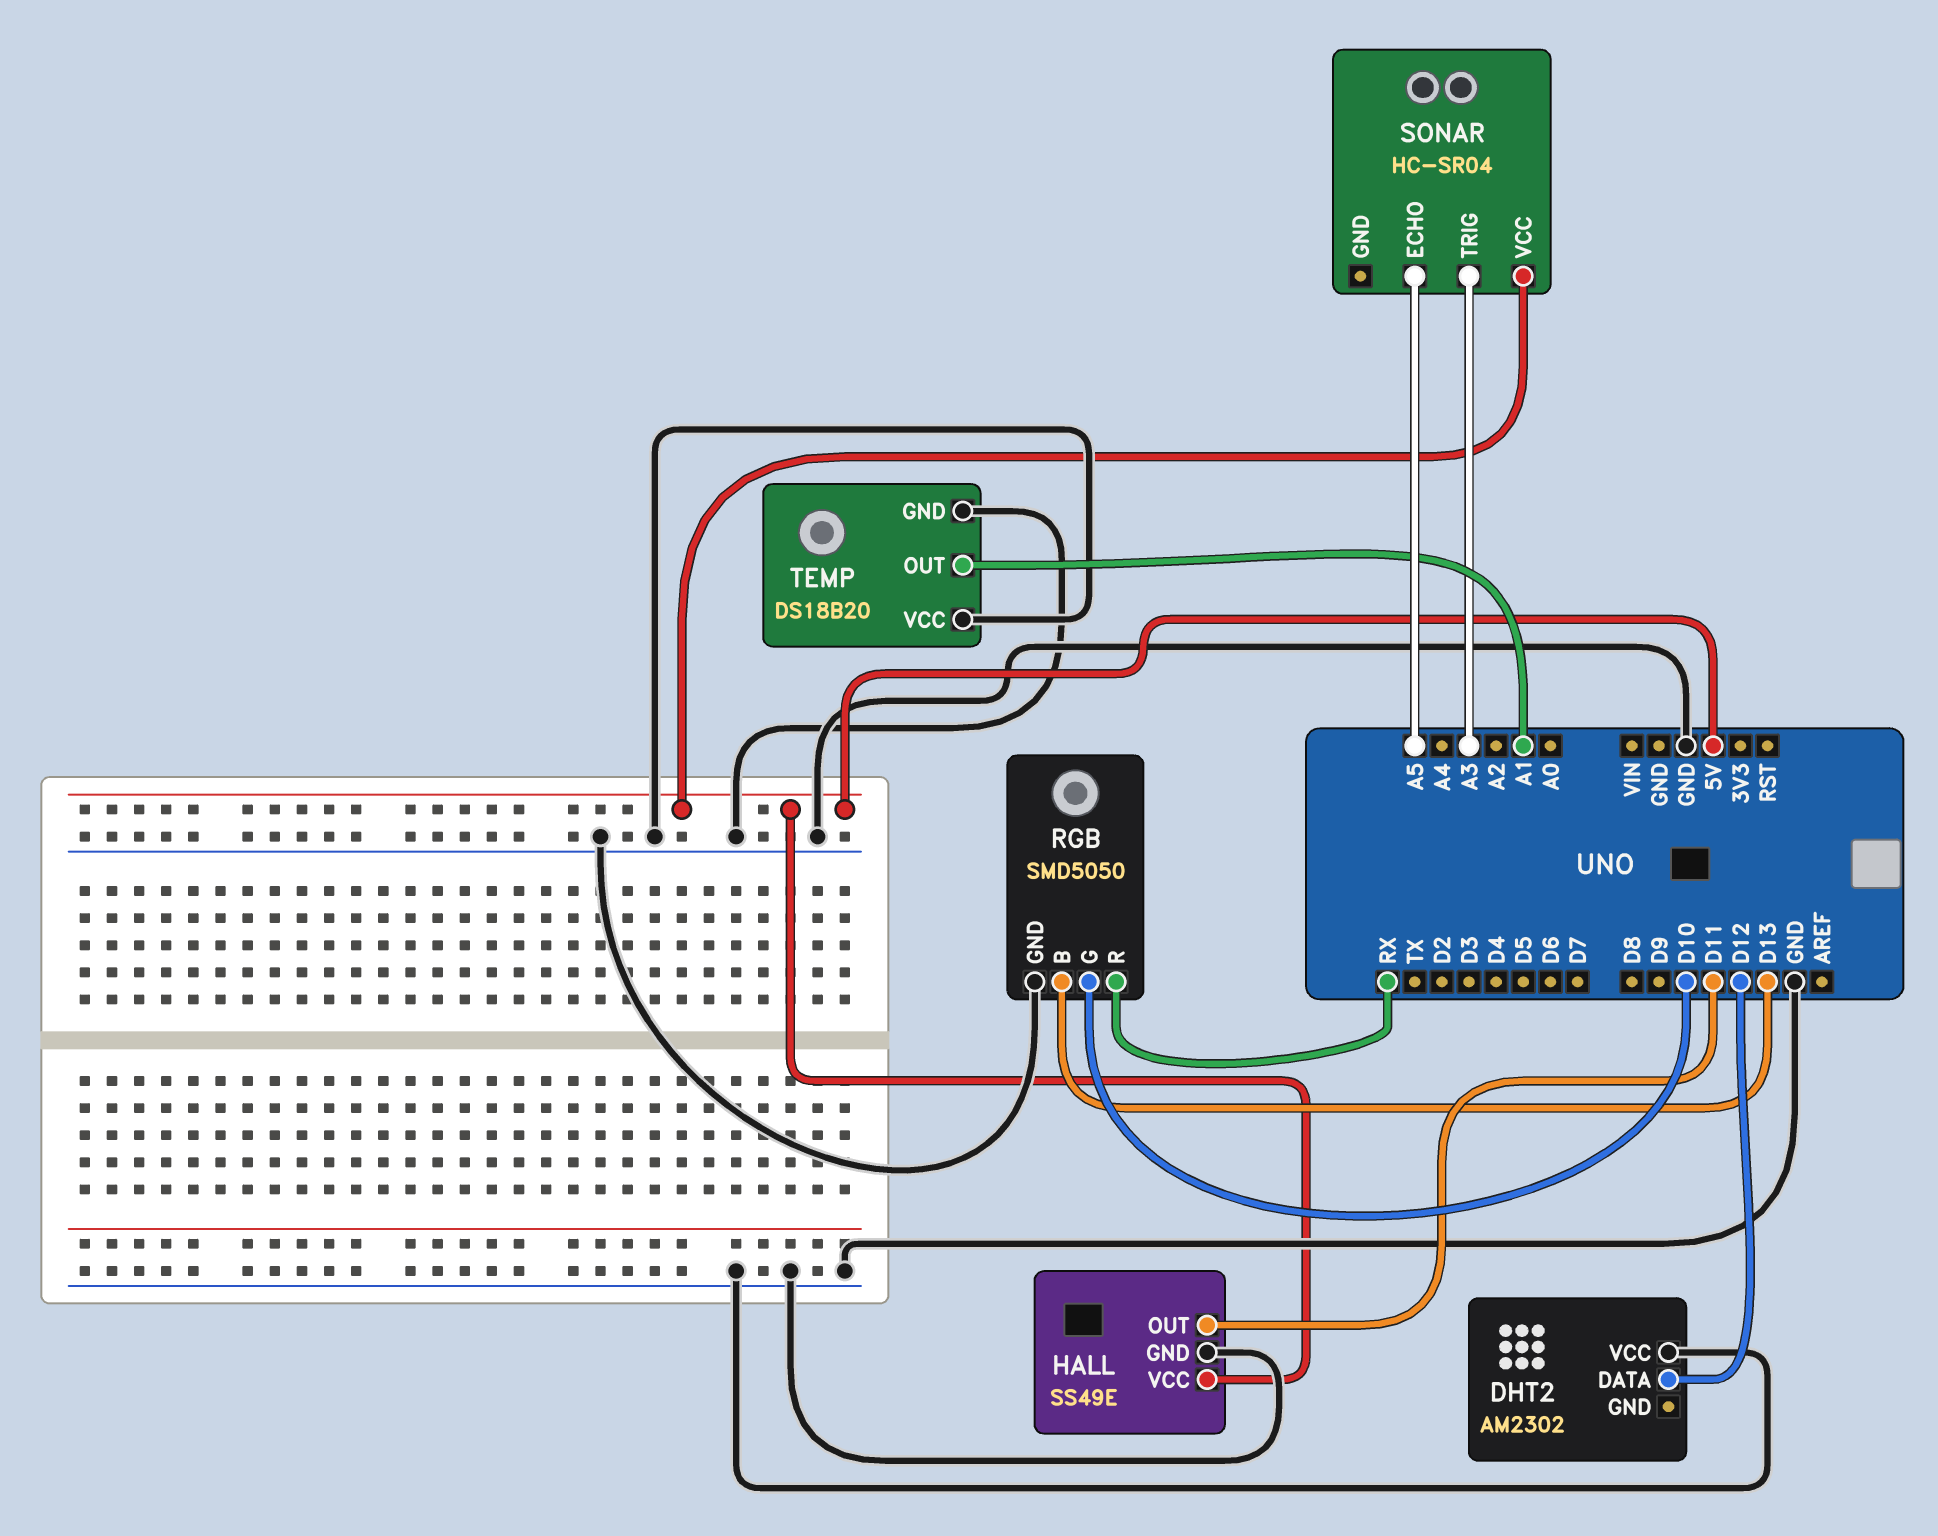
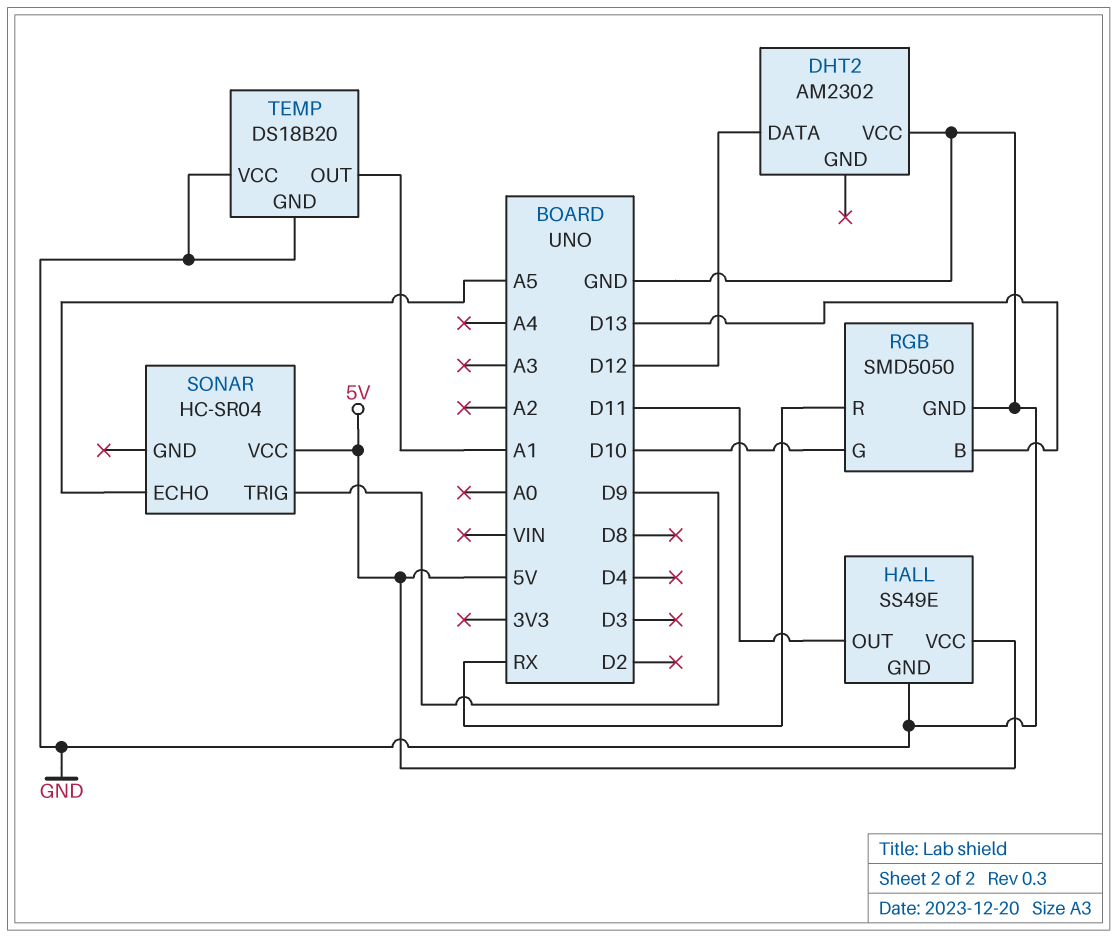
SONAR pin TRIG: A3 -> D9

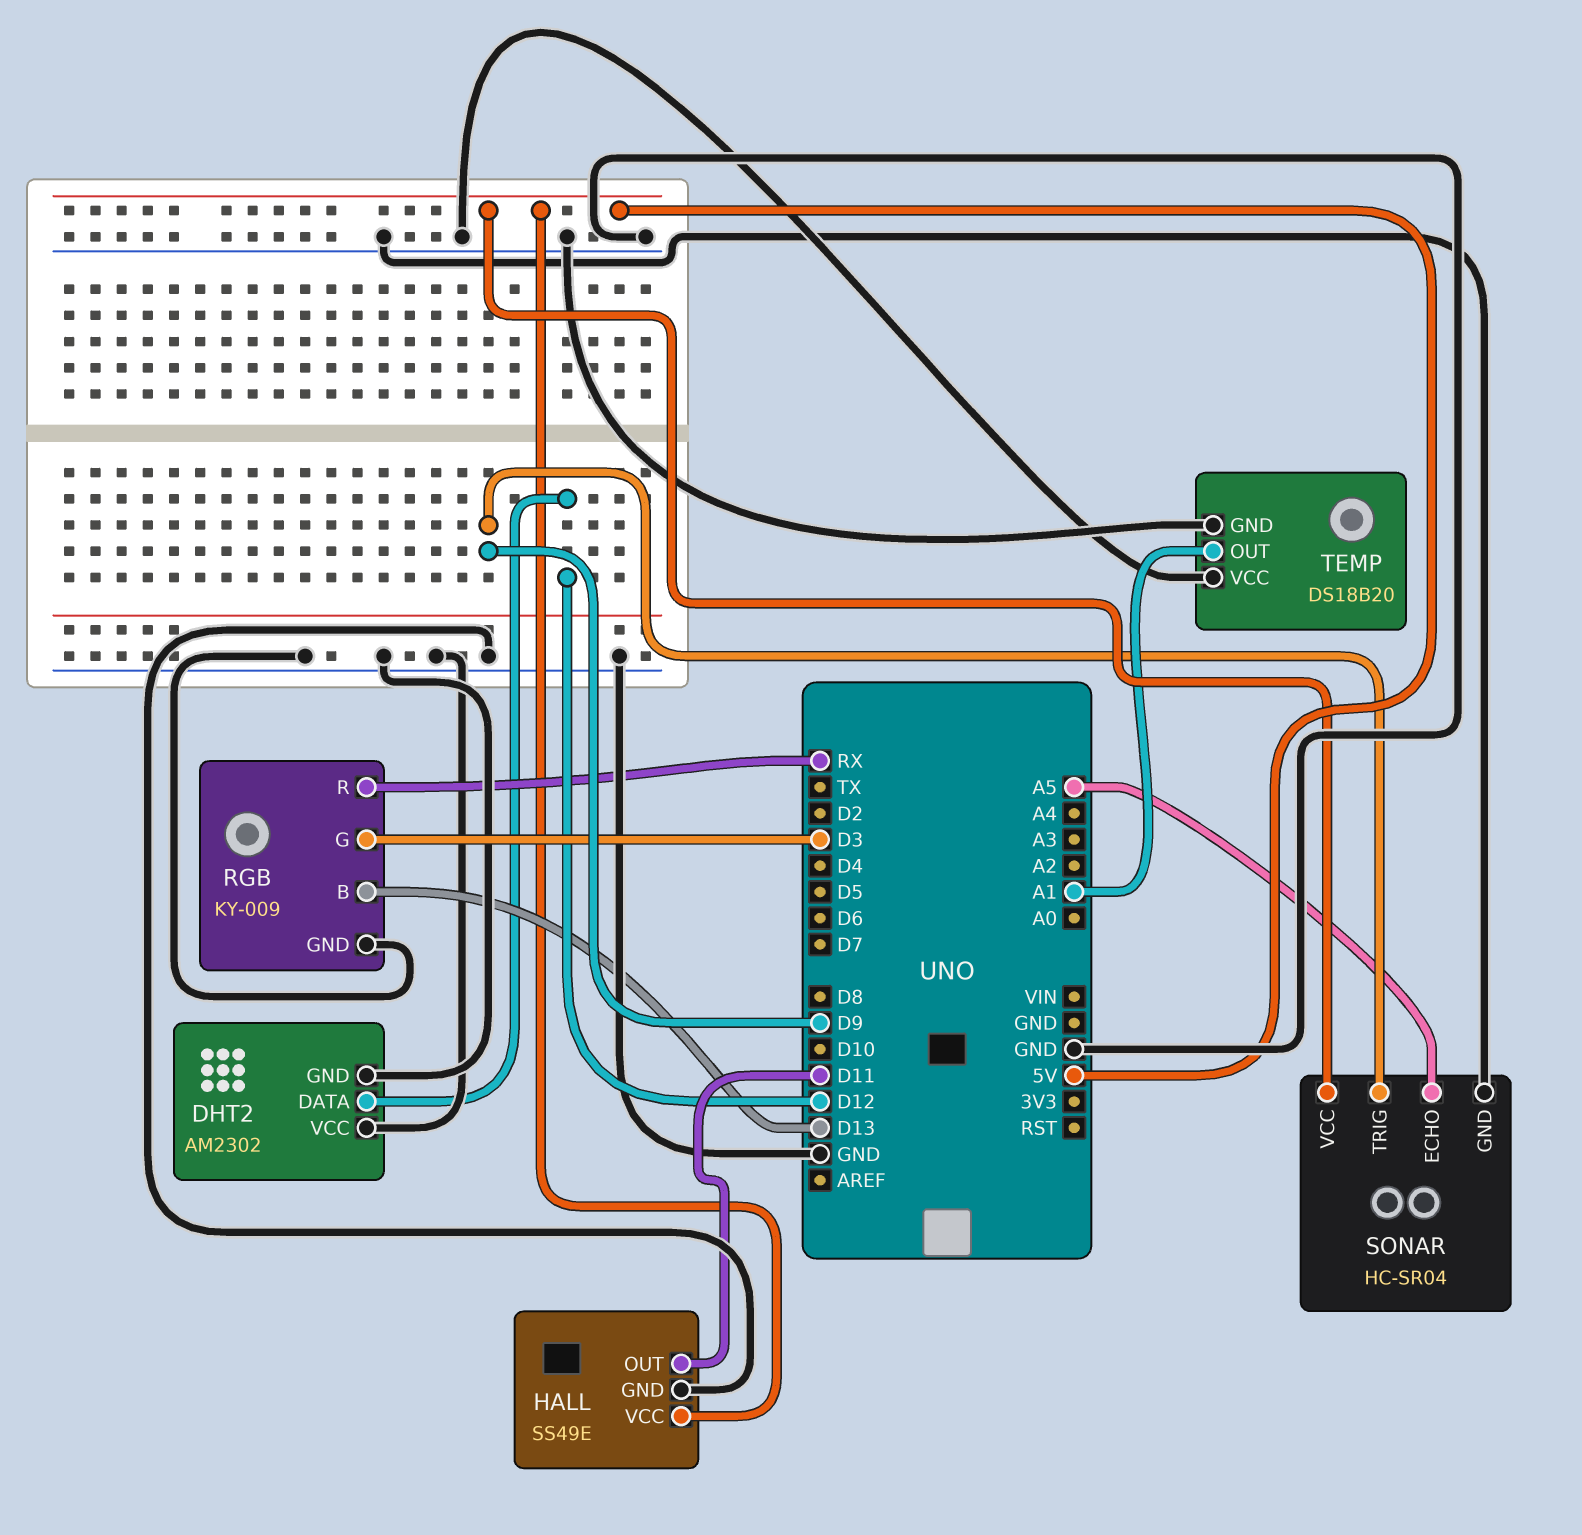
DHT2 pin GND: none -> GND
RGB: SMD5050 -> KY-009
RGB pin G: D10 -> D3
SONAR pin GND: none -> GND

